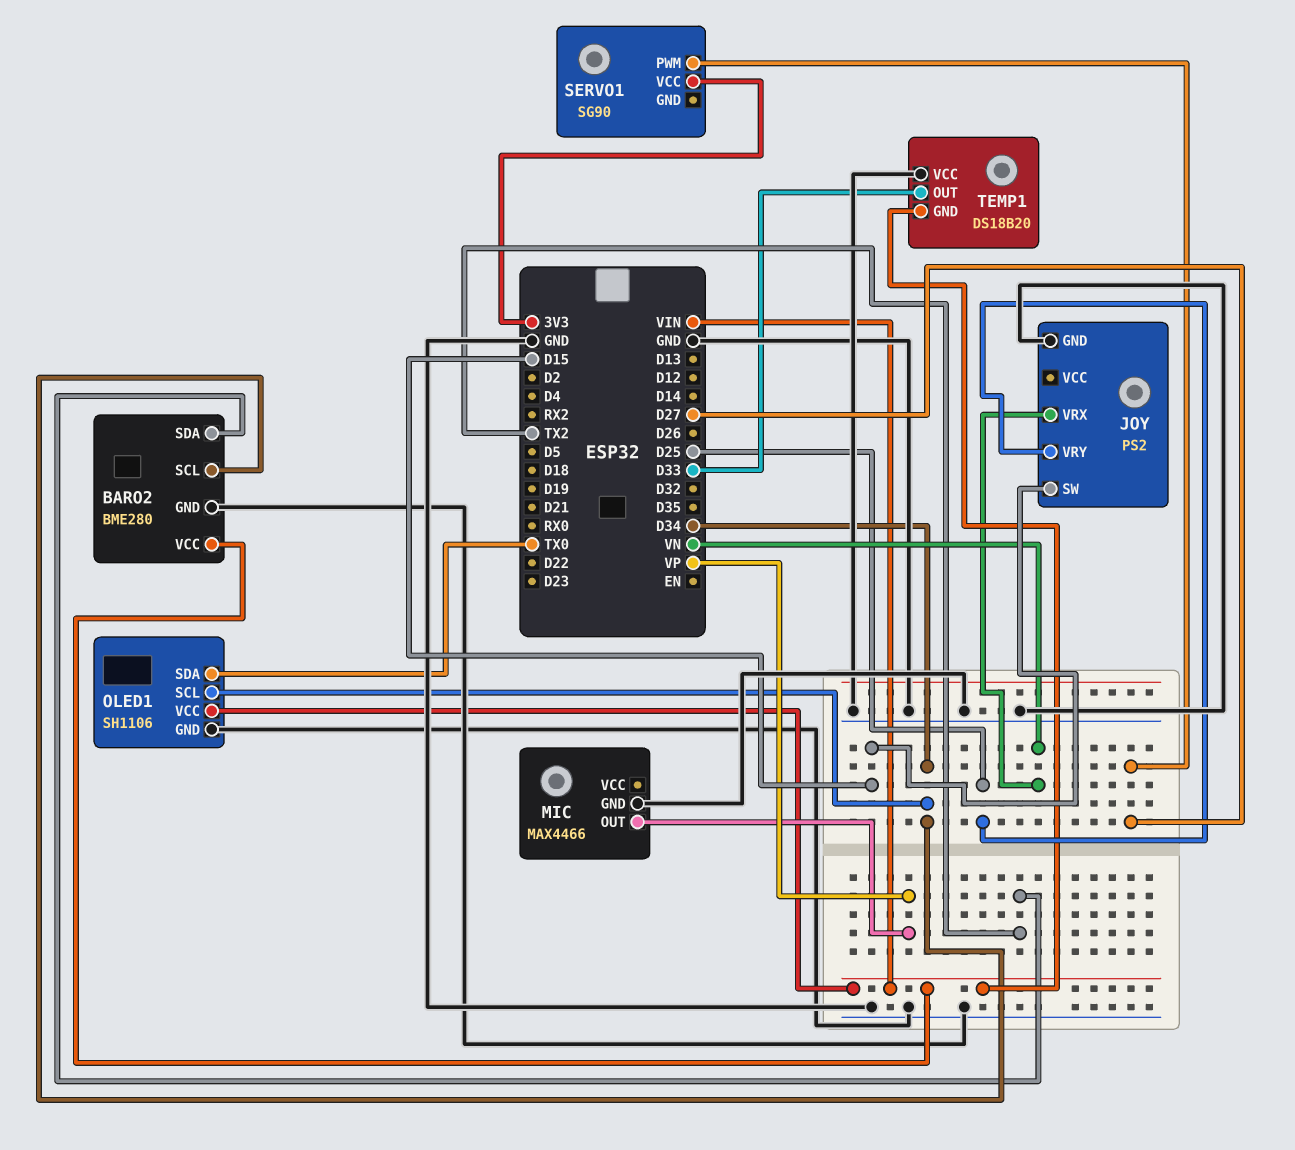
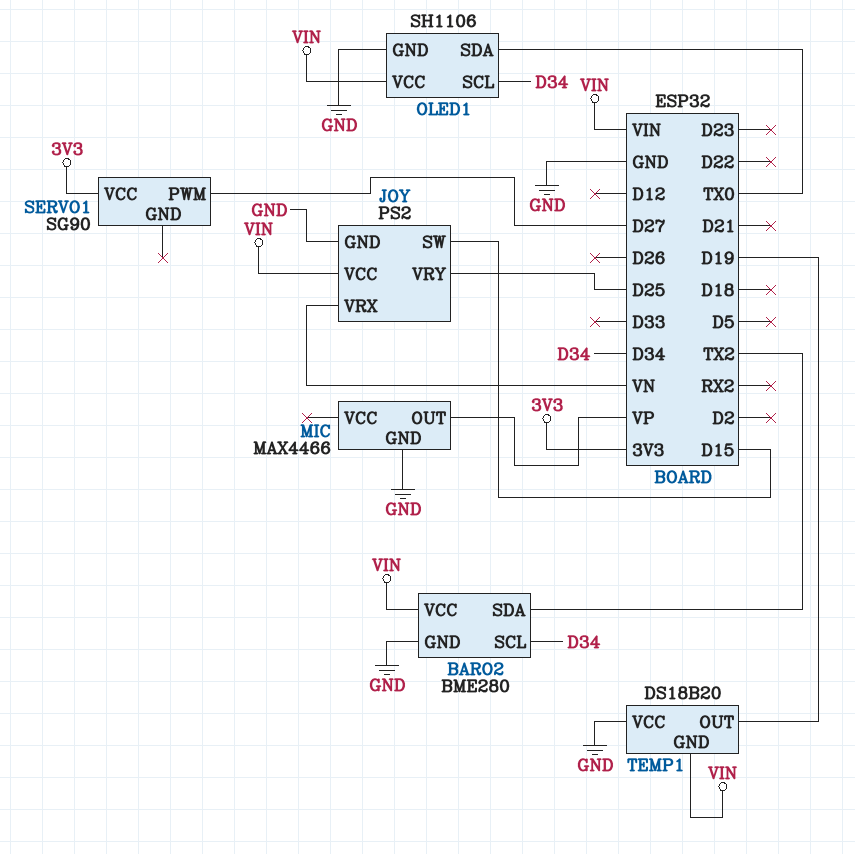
JOY pin VCC: none -> VIN
TEMP1 pin OUT: D33 -> D19

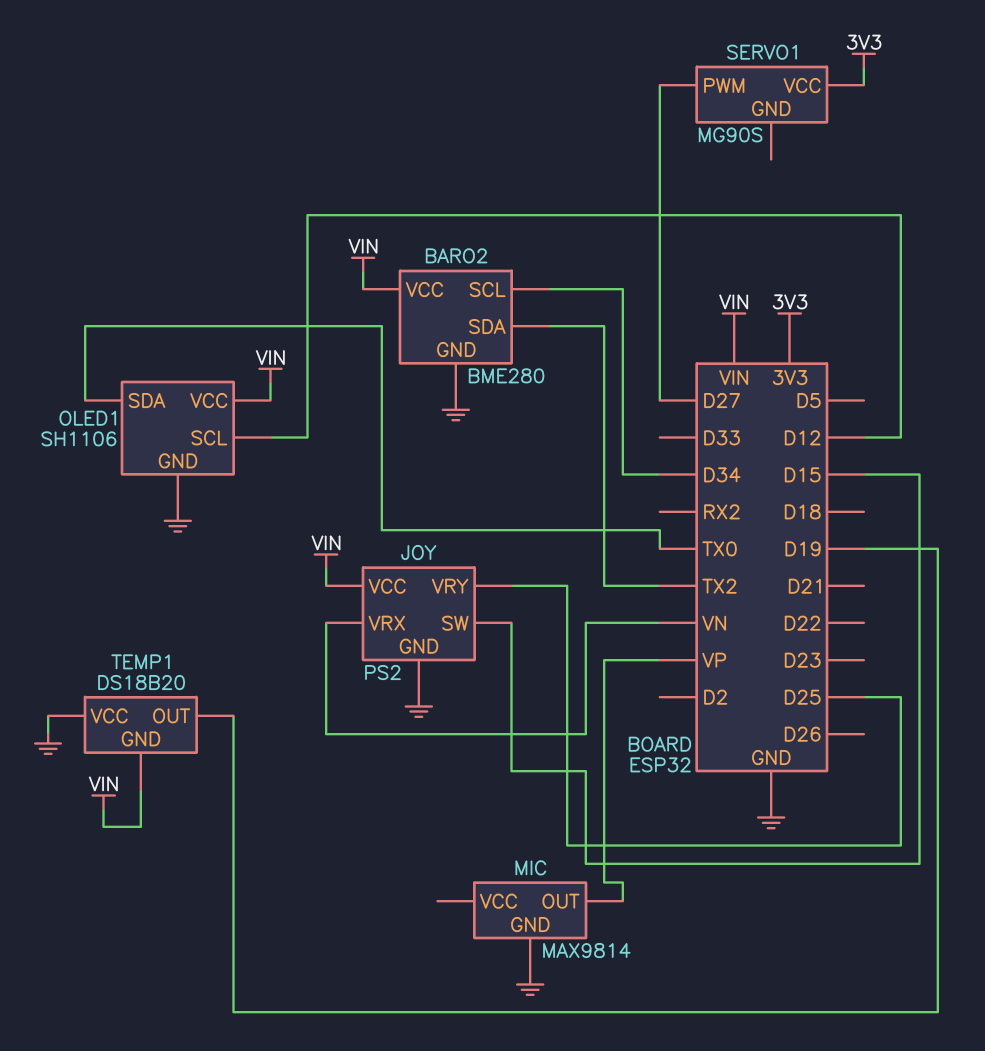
MIC: MAX4466 -> MAX9814
OLED1 pin SCL: D34 -> D12
SERVO1: SG90 -> MG90S

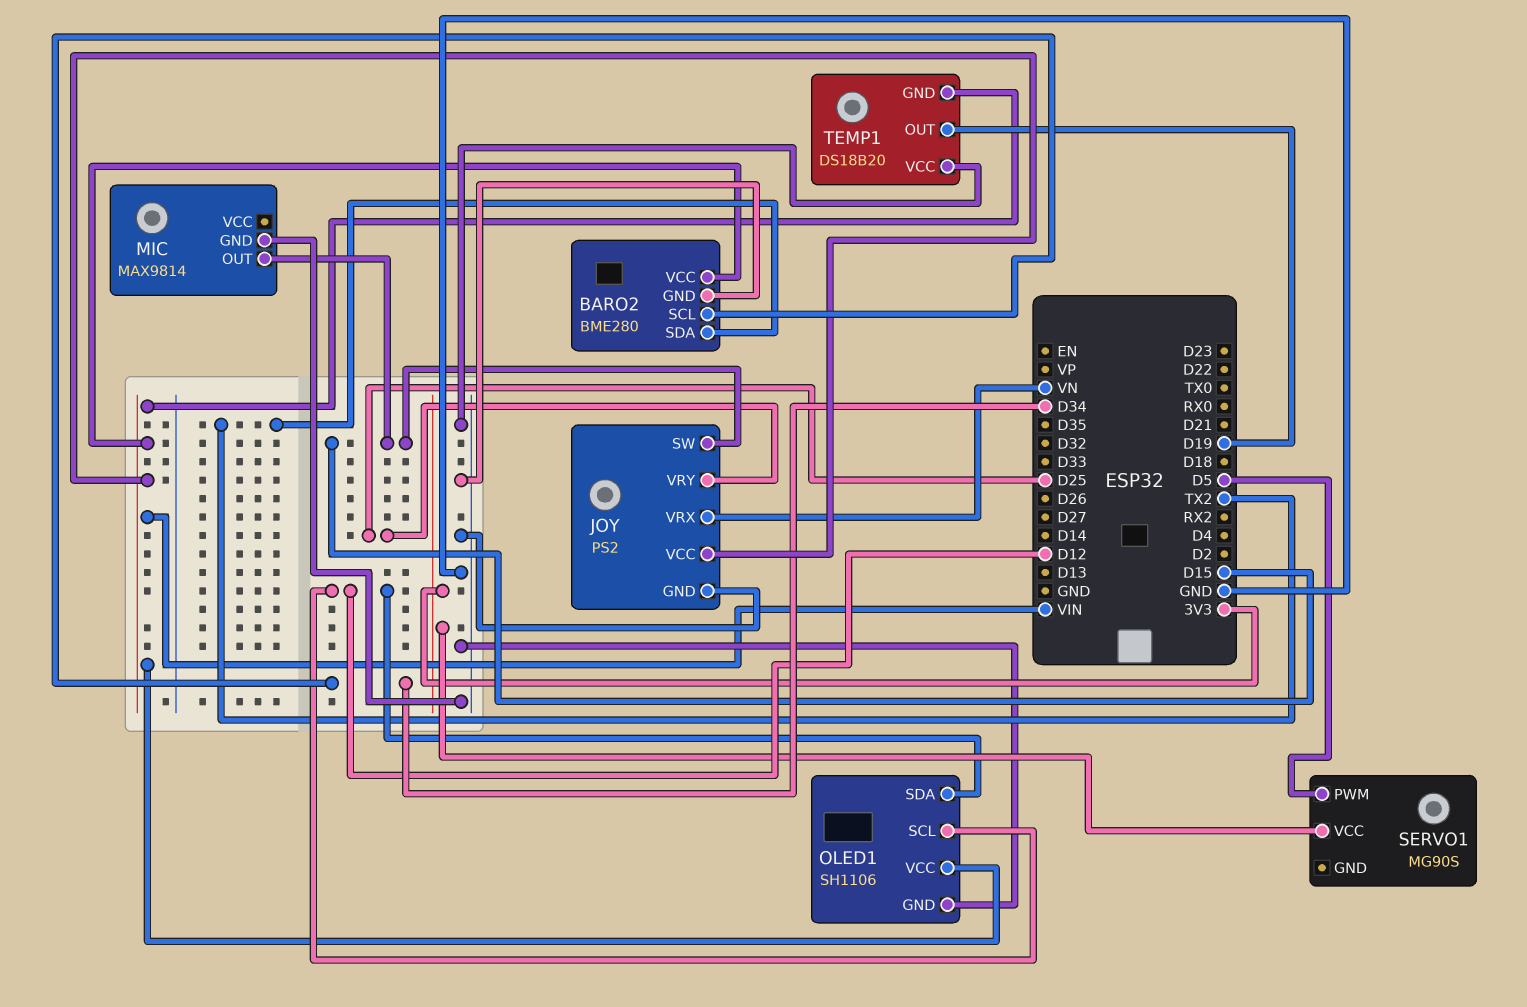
MIC pin OUT: VP -> D15
OLED1 pin SDA: TX0 -> D12
SERVO1 pin PWM: D27 -> D5

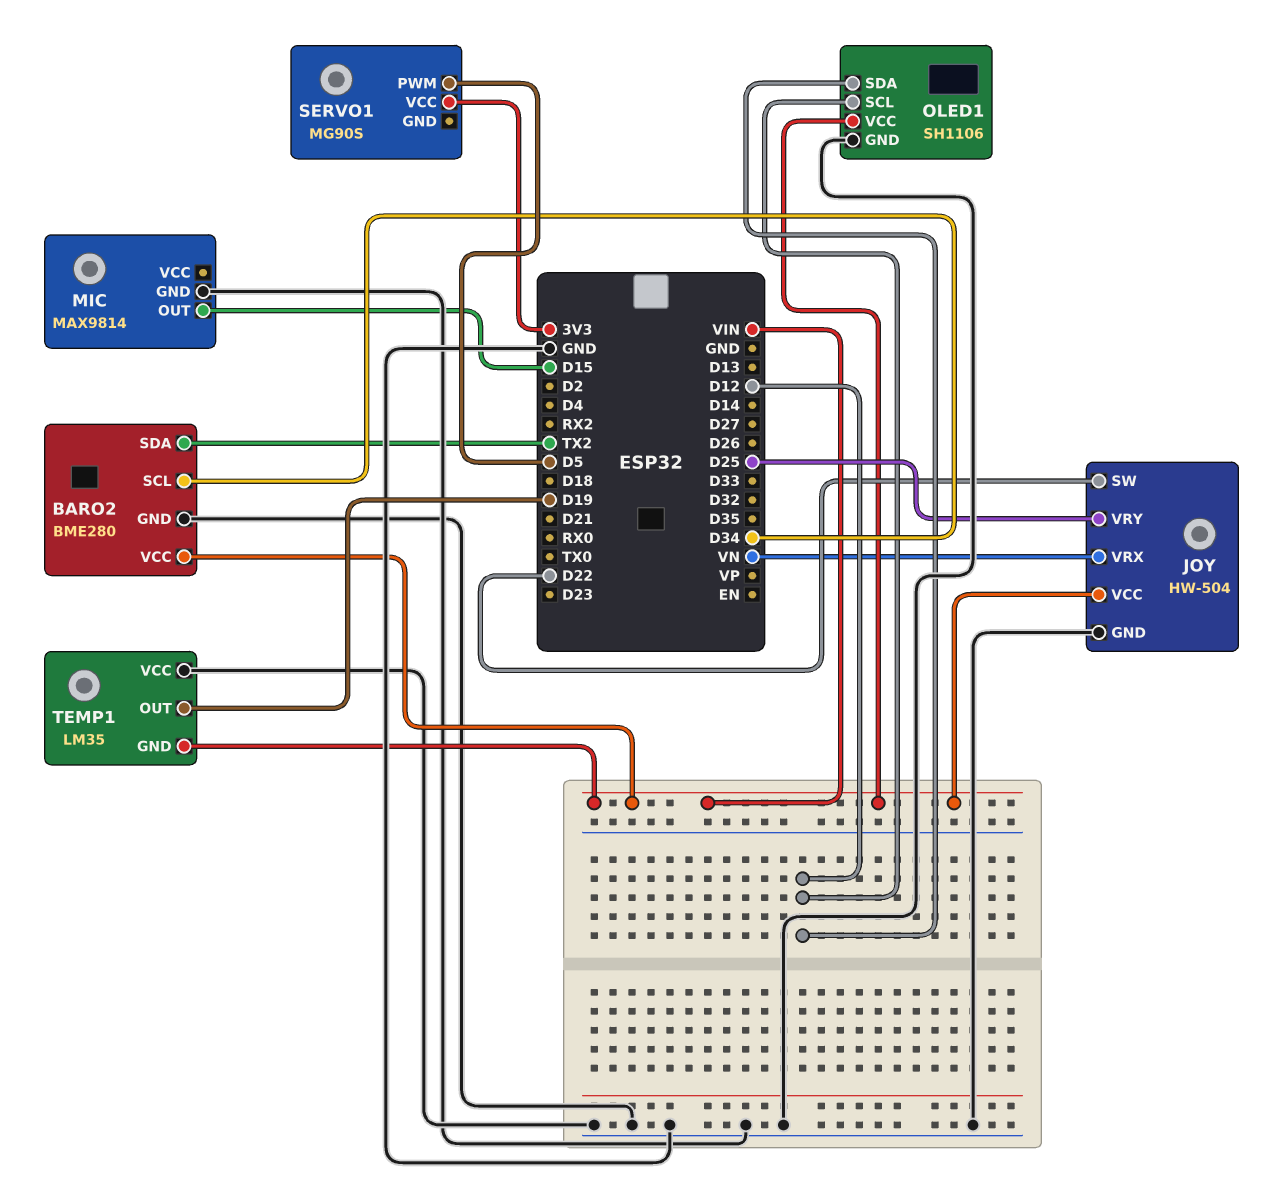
JOY: PS2 -> HW-504
JOY pin SW: D15 -> D22
TEMP1: DS18B20 -> LM35

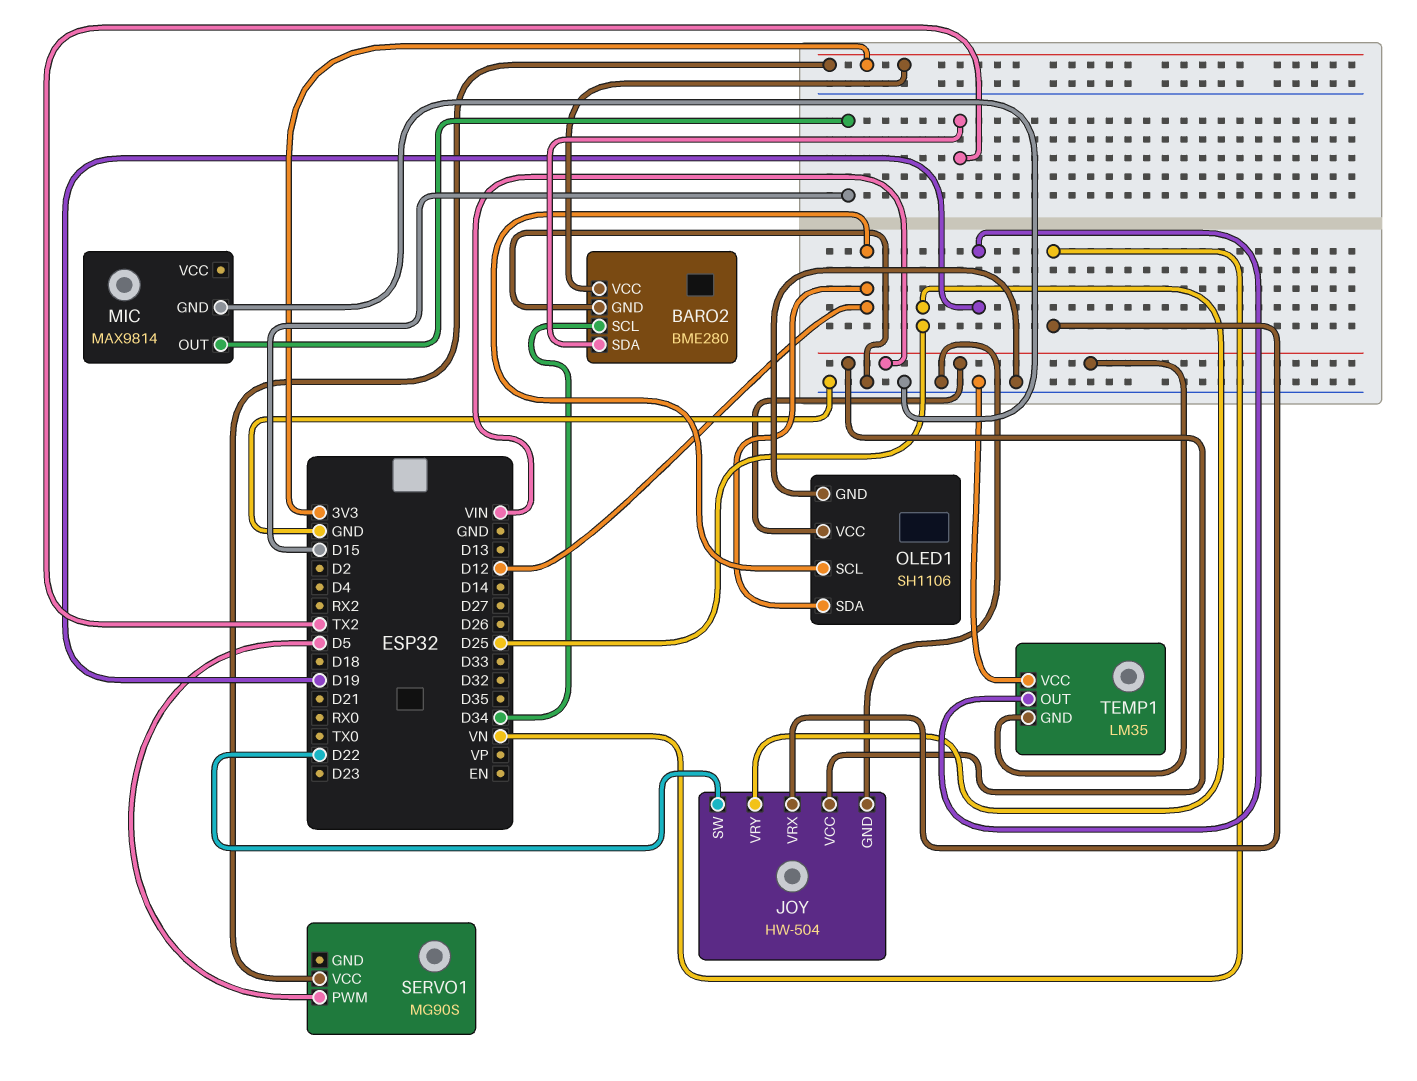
BARO2 pin VCC: VIN -> 3V3

